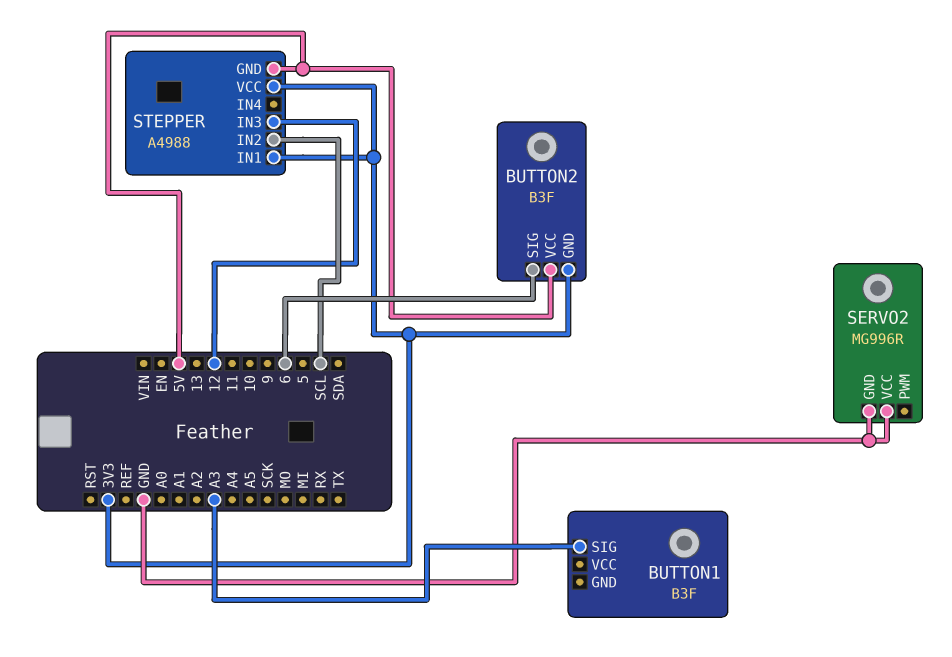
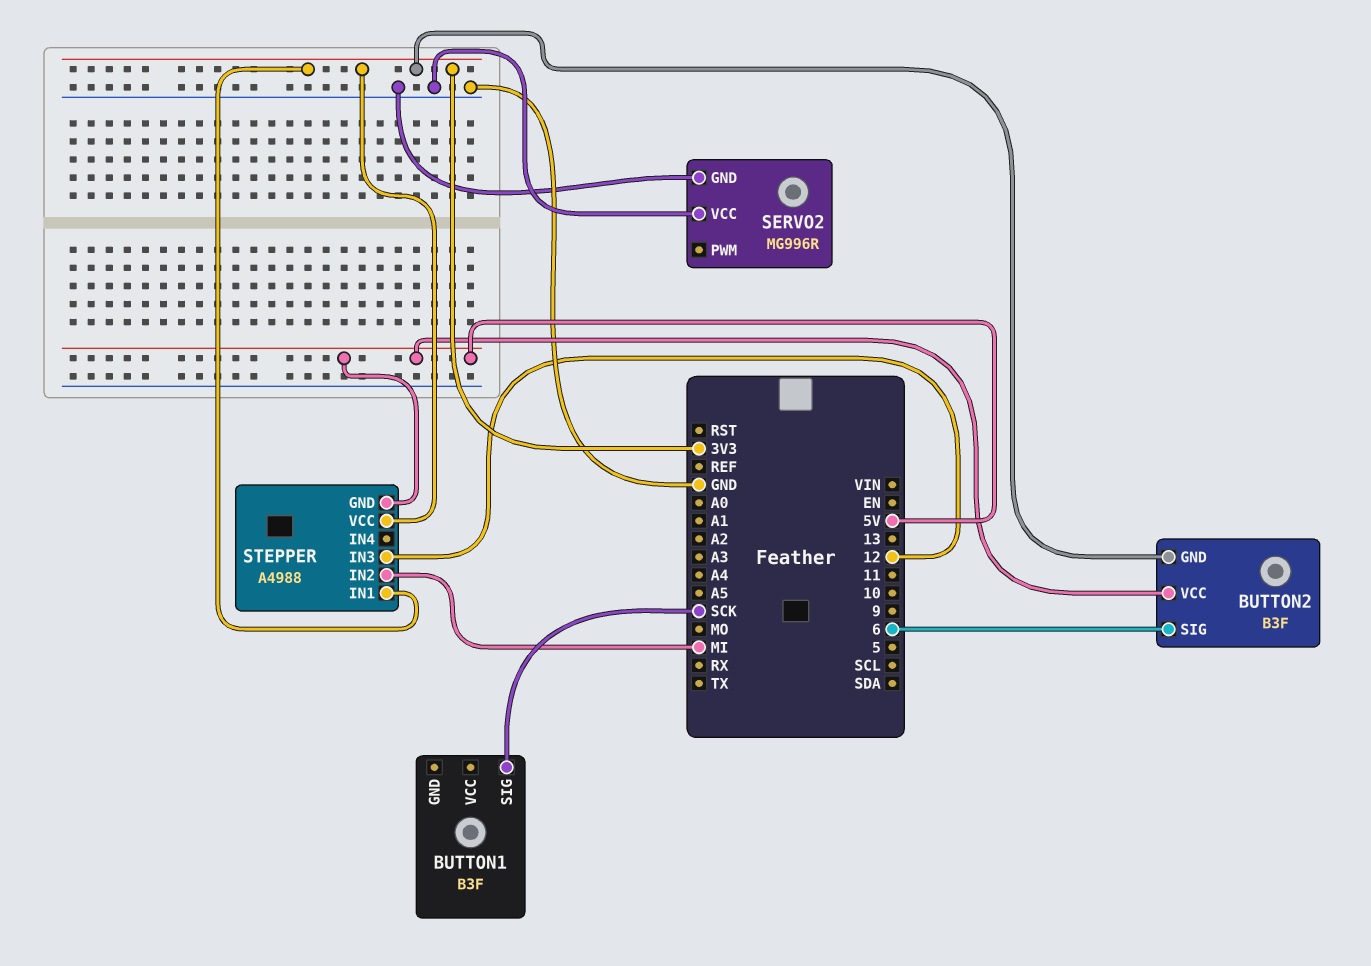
BUTTON1 pin SIG: A3 -> SCK
STEPPER pin IN2: SCL -> MI

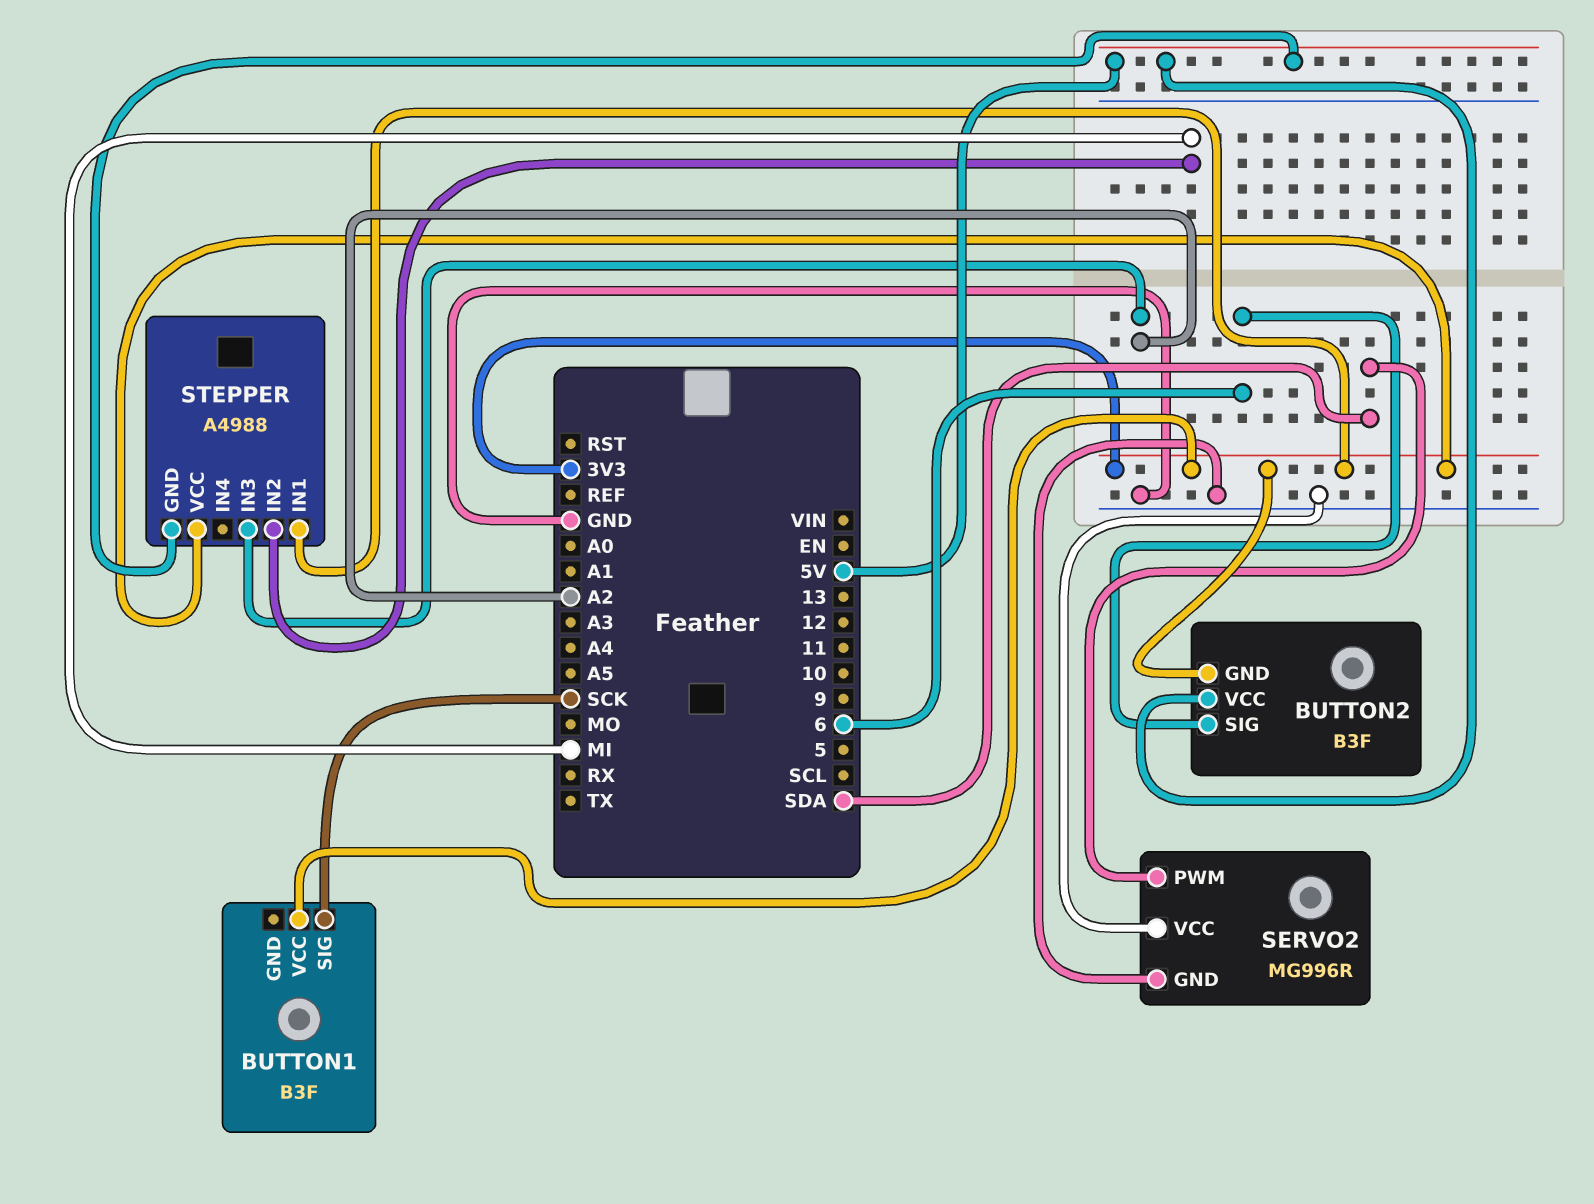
BUTTON1 pin VCC: none -> 3V3
SERVO2 pin PWM: none -> SDA
STEPPER pin IN3: 12 -> A2

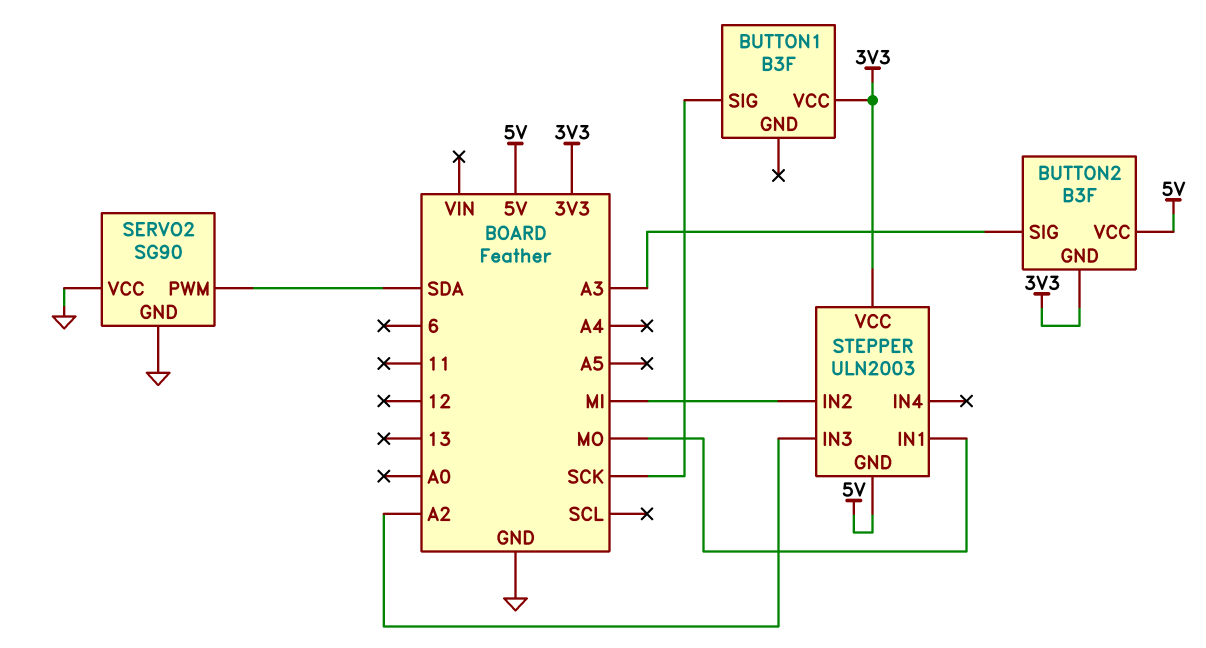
BUTTON2 pin SIG: 6 -> A3
SERVO2: MG996R -> SG90
STEPPER: A4988 -> ULN2003
STEPPER pin IN1: 3V3 -> MO

